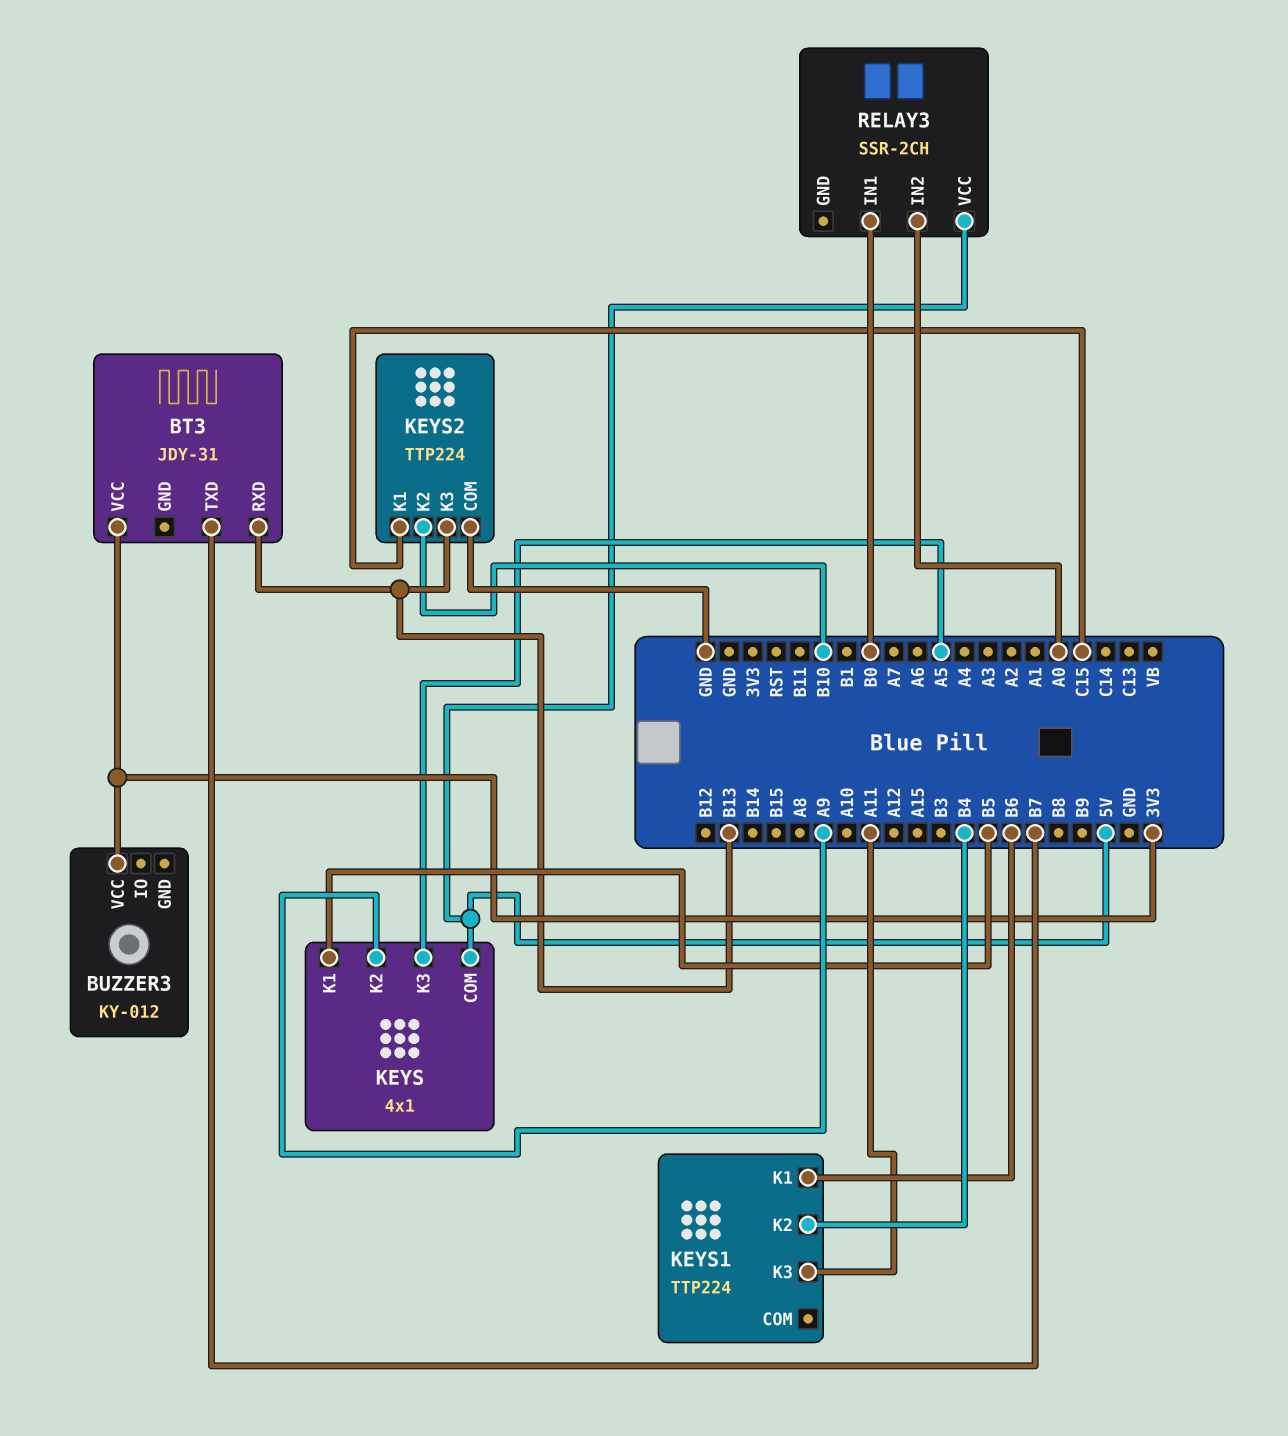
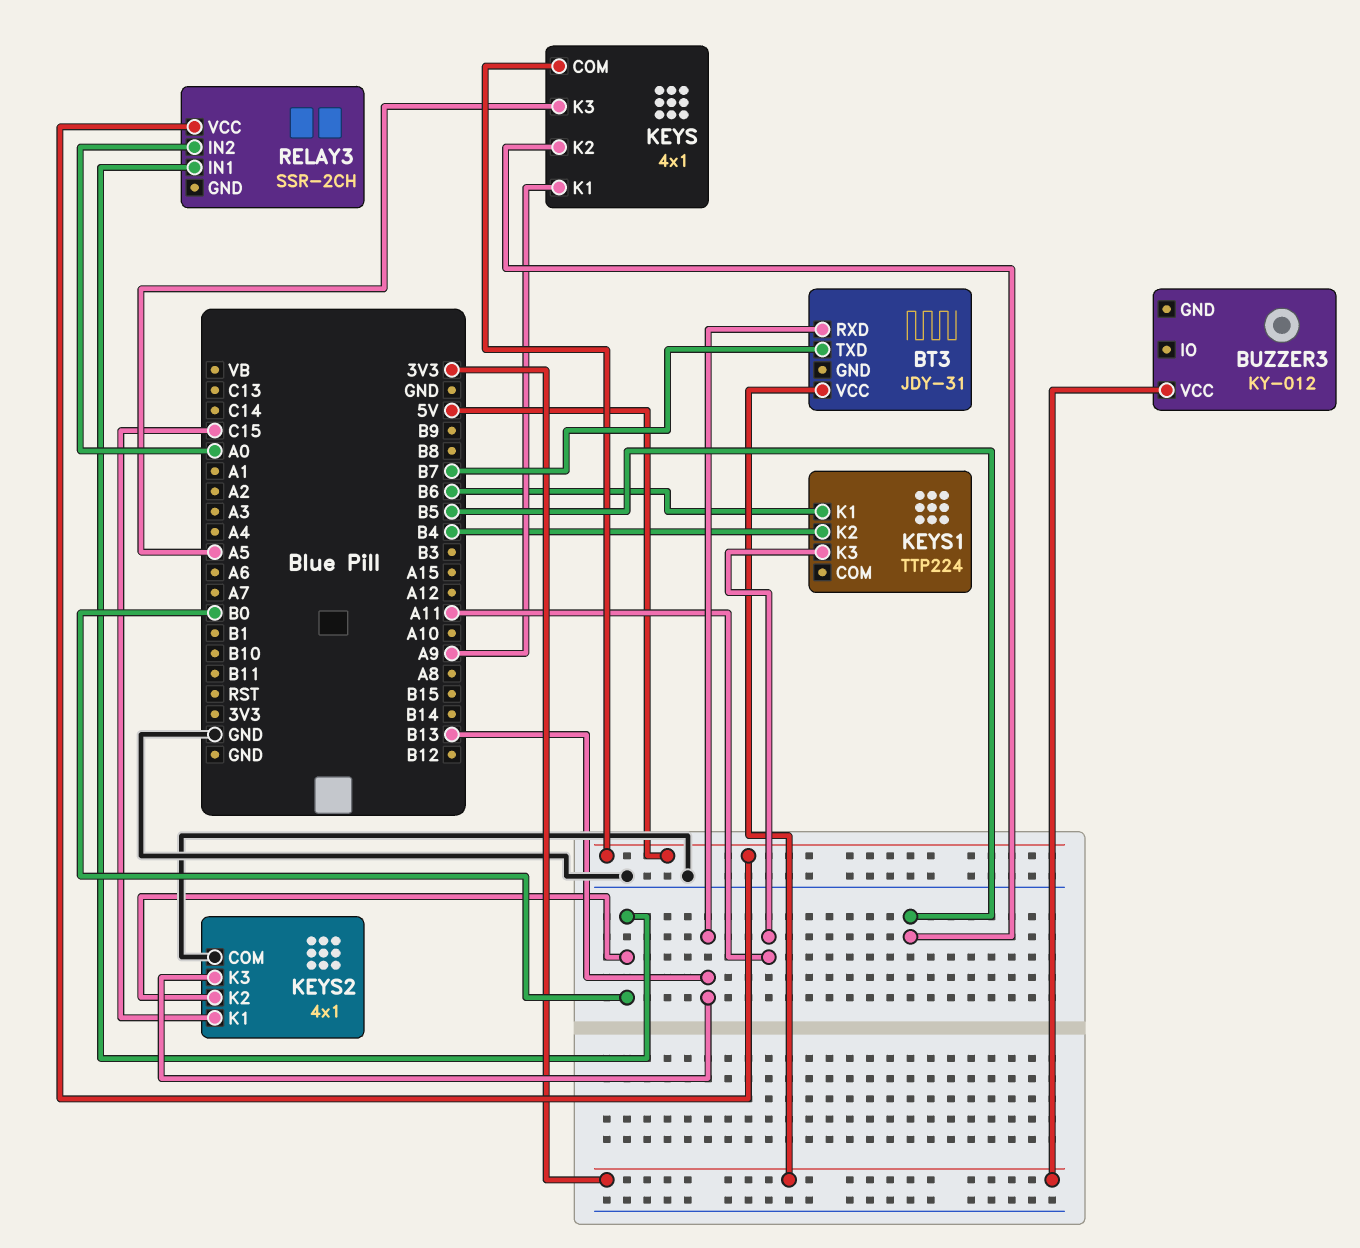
KEYS pin K1: B5 -> A9
KEYS pin K2: A9 -> B5
KEYS2: TTP224 -> 4x1
KEYS2 pin K2: B10 -> B0

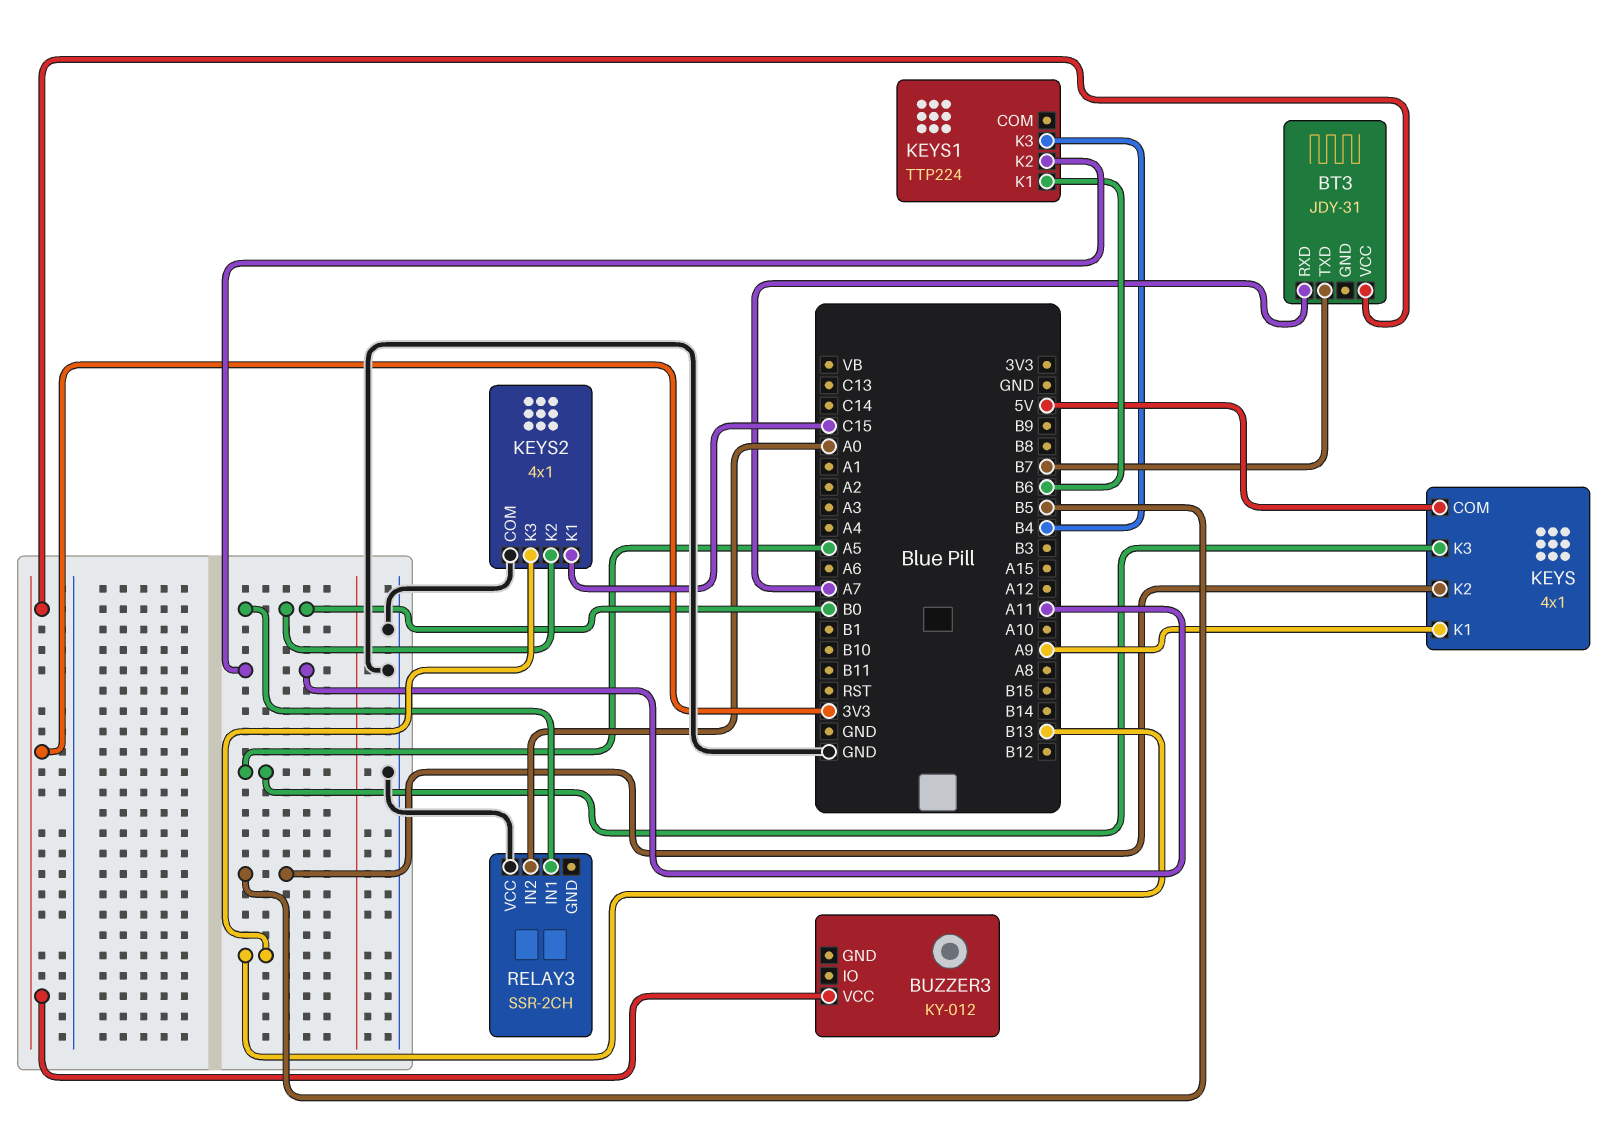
BT3 pin RXD: B13 -> A7
KEYS1 pin K2: B4 -> A11
KEYS1 pin K3: A11 -> B4
RELAY3 pin VCC: 5V -> GND

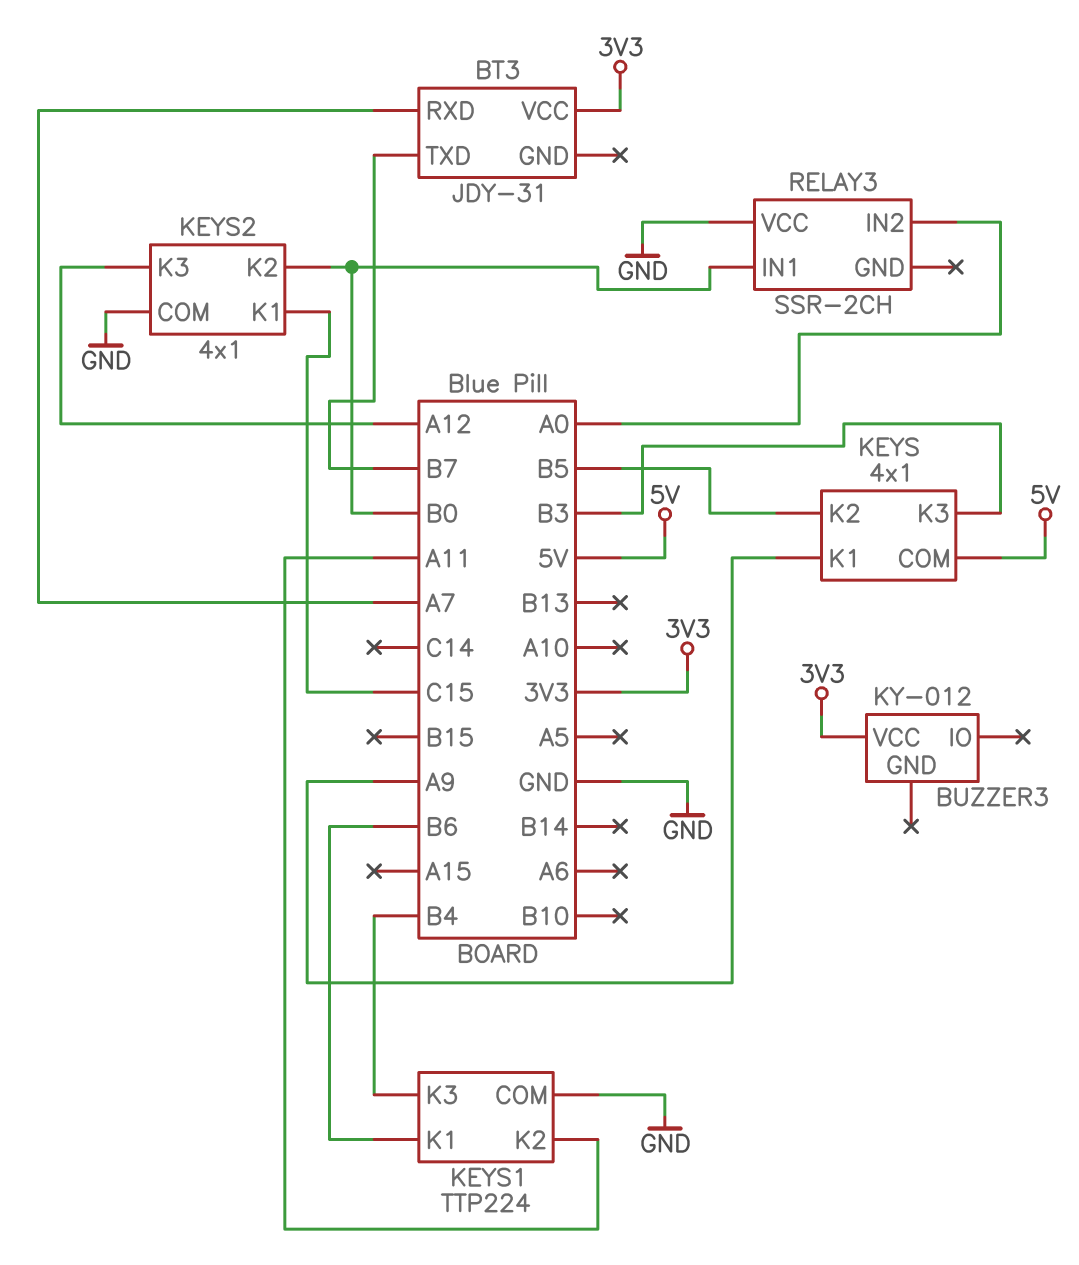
KEYS pin K3: A5 -> B3
KEYS1 pin COM: none -> GND
KEYS2 pin K3: B13 -> A12

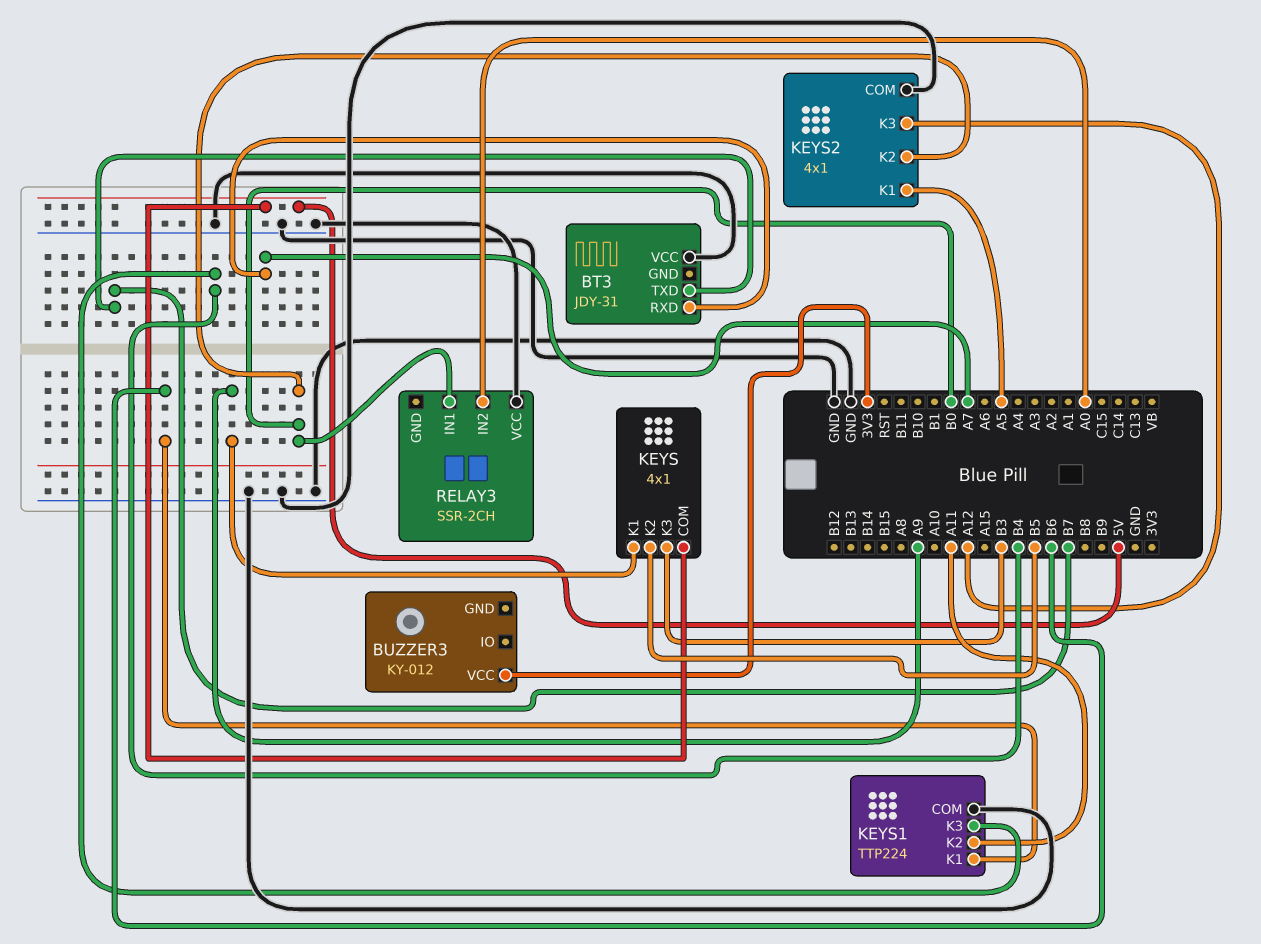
BT3 pin VCC: 3V3 -> GND
KEYS2 pin K1: C15 -> A5

